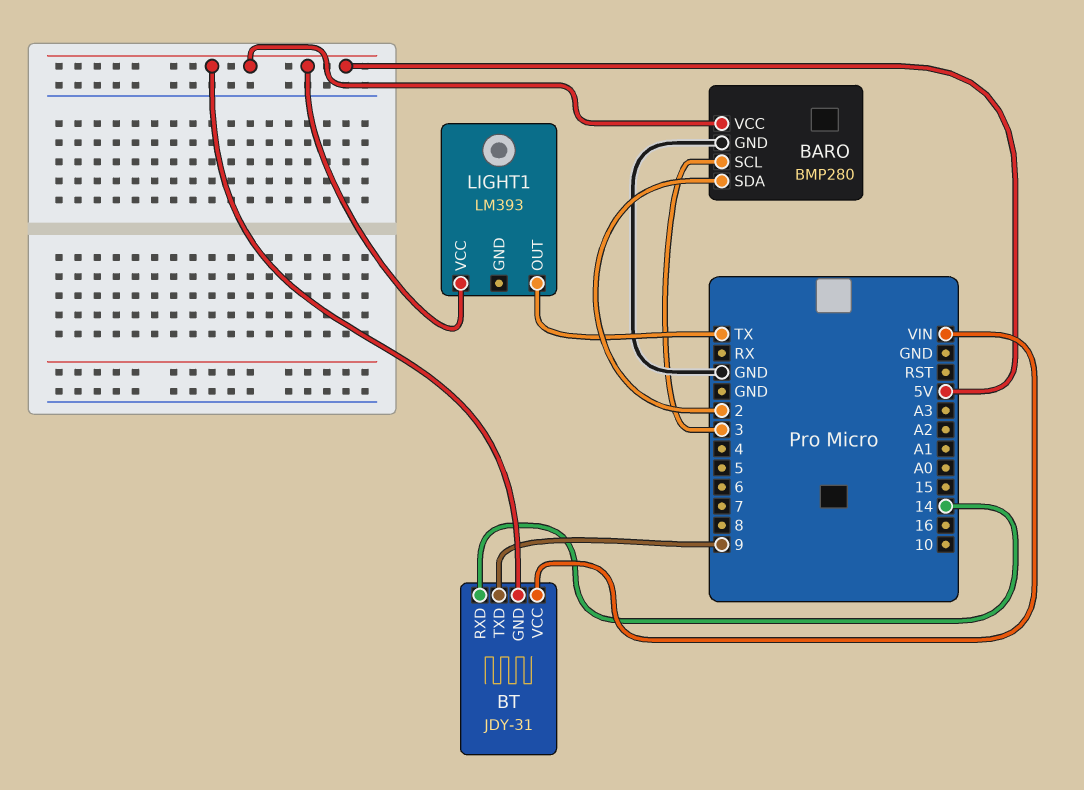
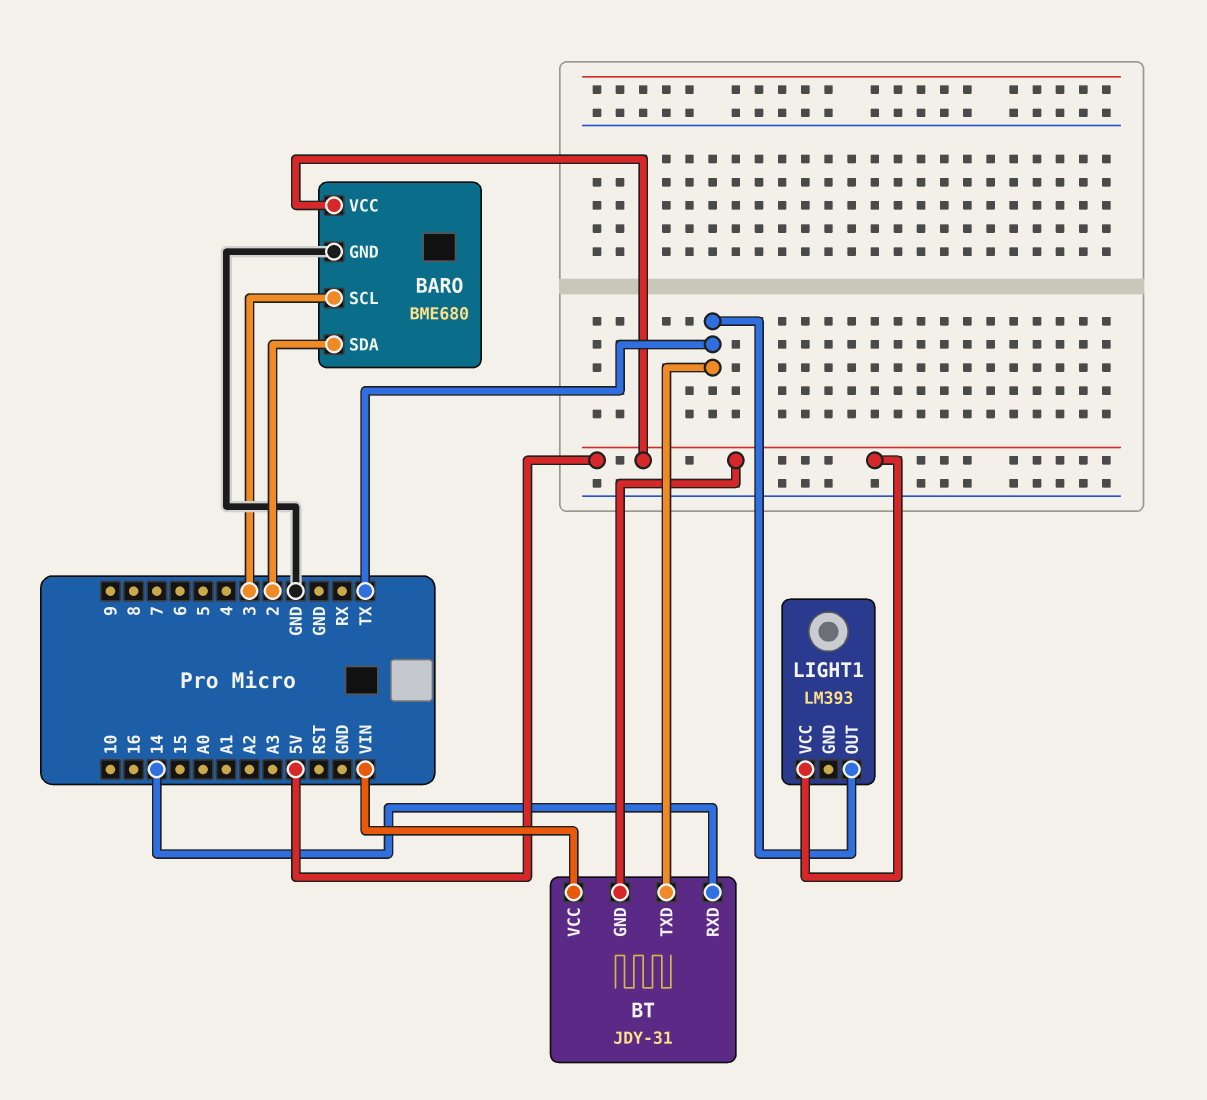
BARO: BMP280 -> BME680
BT pin TXD: 9 -> TX

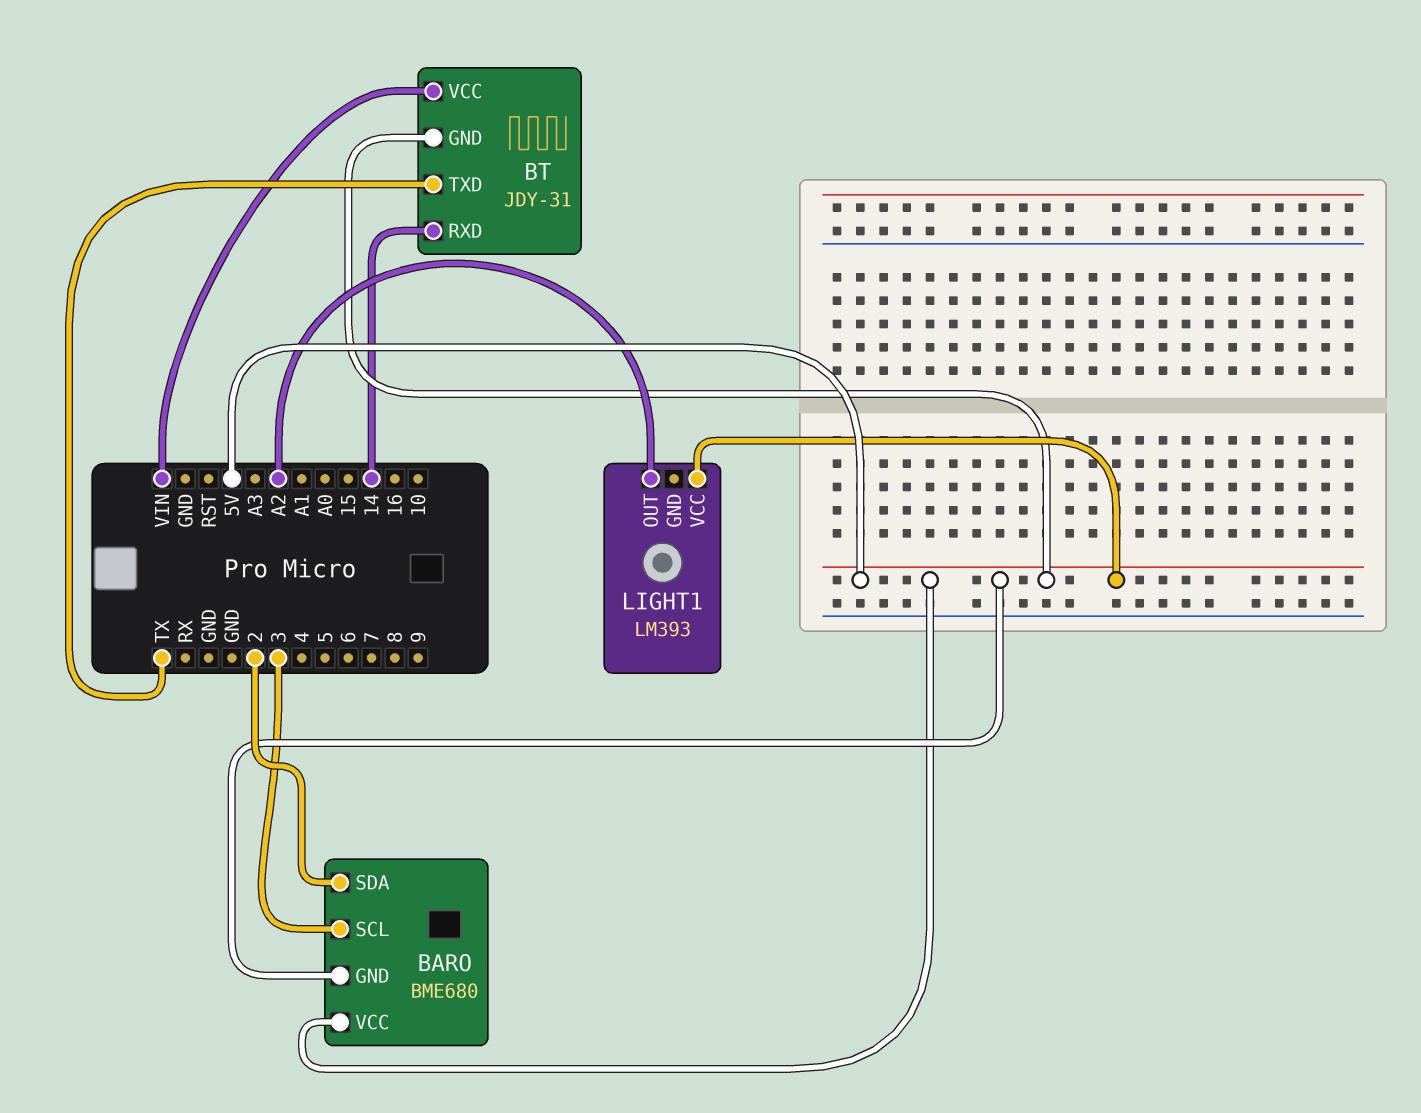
BARO pin GND: GND -> 5V
LIGHT1 pin OUT: TX -> A2

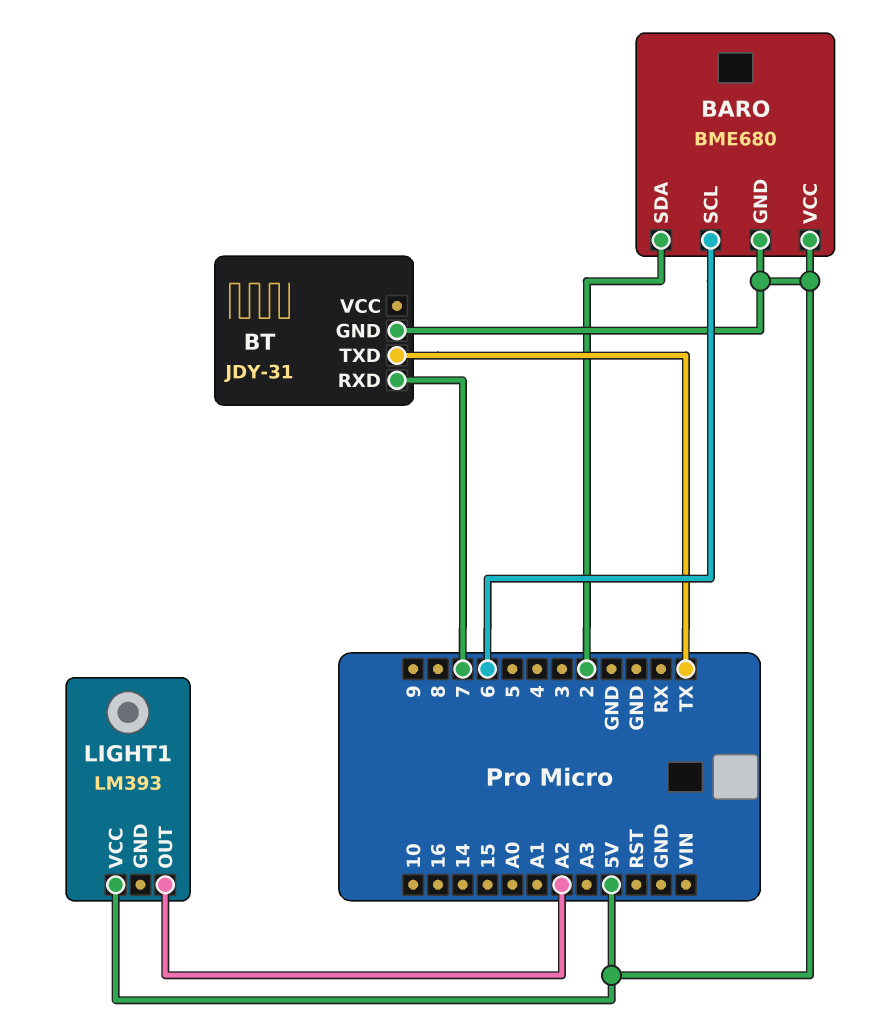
BARO pin SCL: 3 -> 6
BT pin RXD: 14 -> 7
BT pin VCC: VIN -> none

